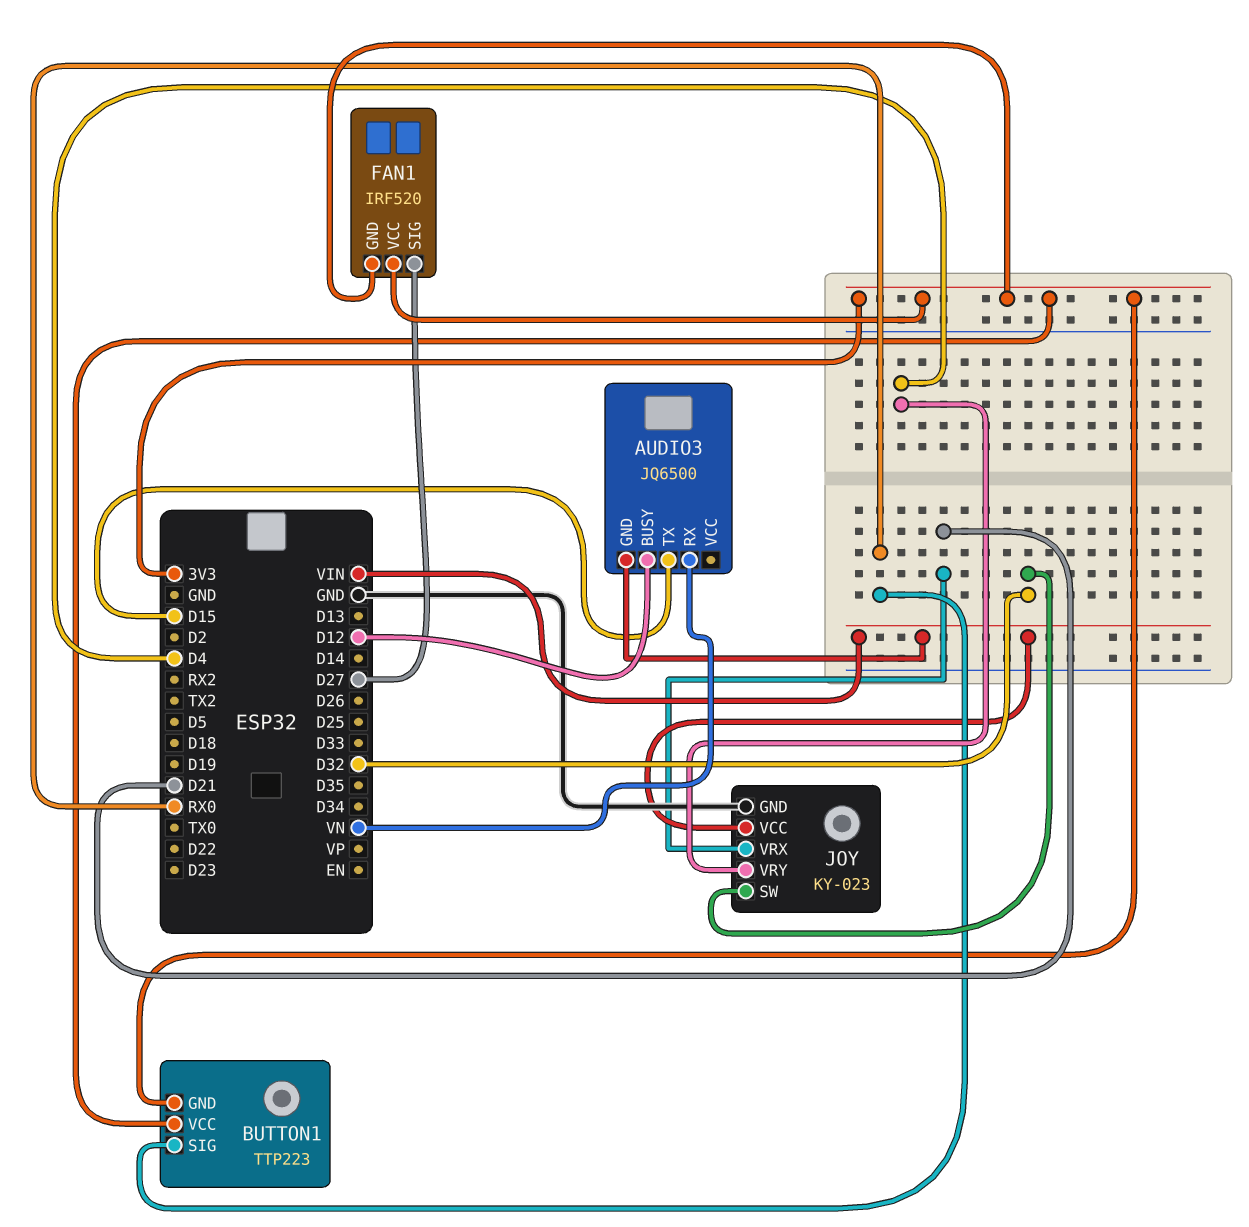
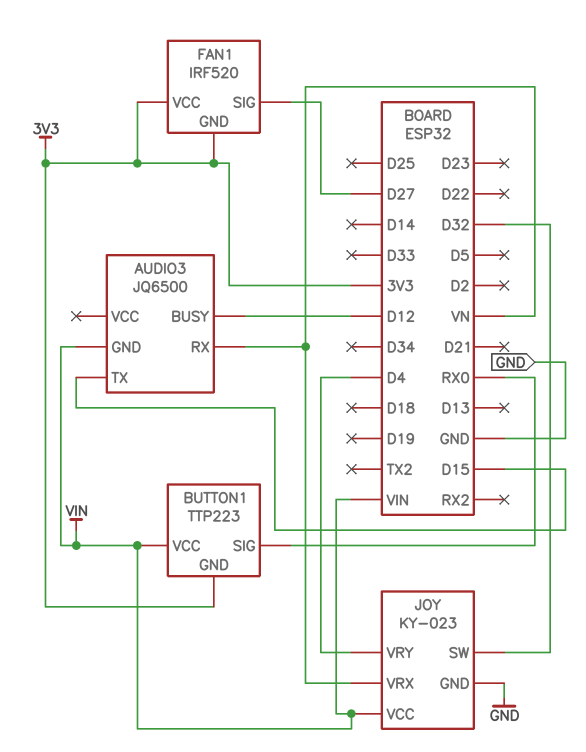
BUTTON1 pin VCC: 3V3 -> VIN
JOY pin VRX: D21 -> VN

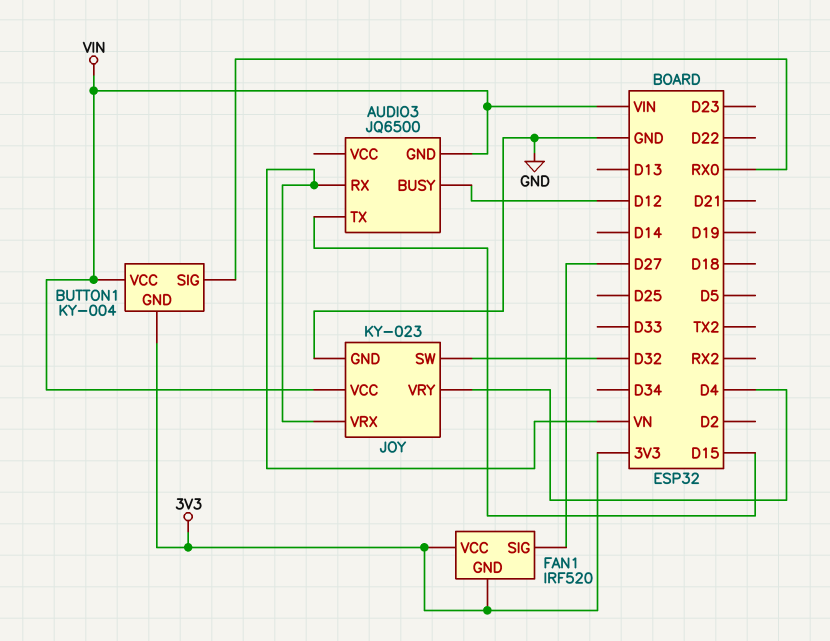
BUTTON1: TTP223 -> KY-004

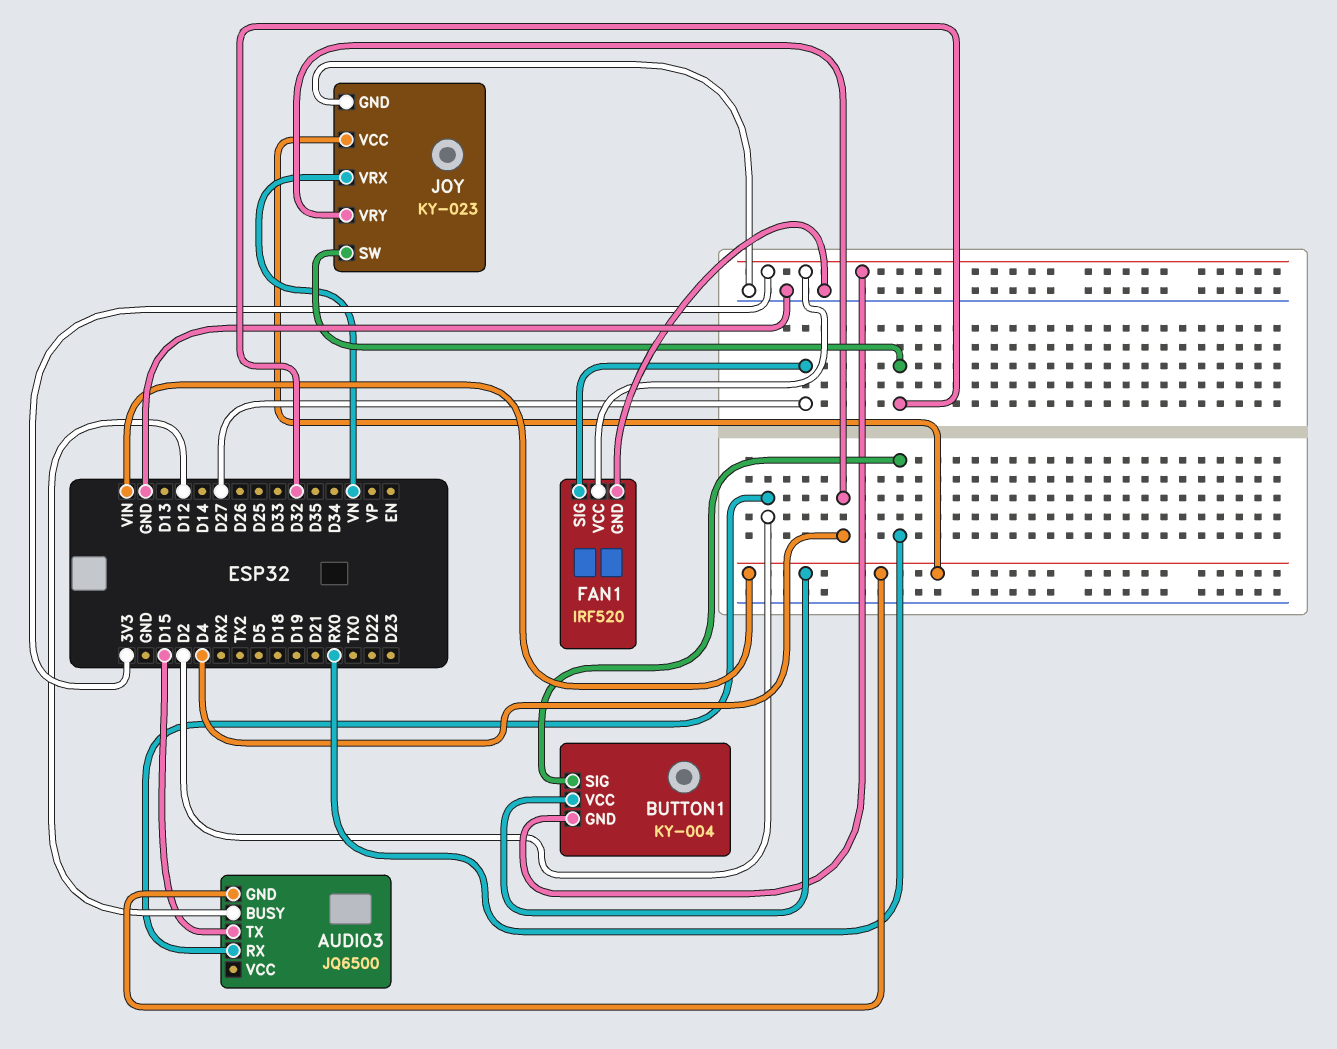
AUDIO3 pin RX: VN -> D2
FAN1 pin GND: 3V3 -> GND

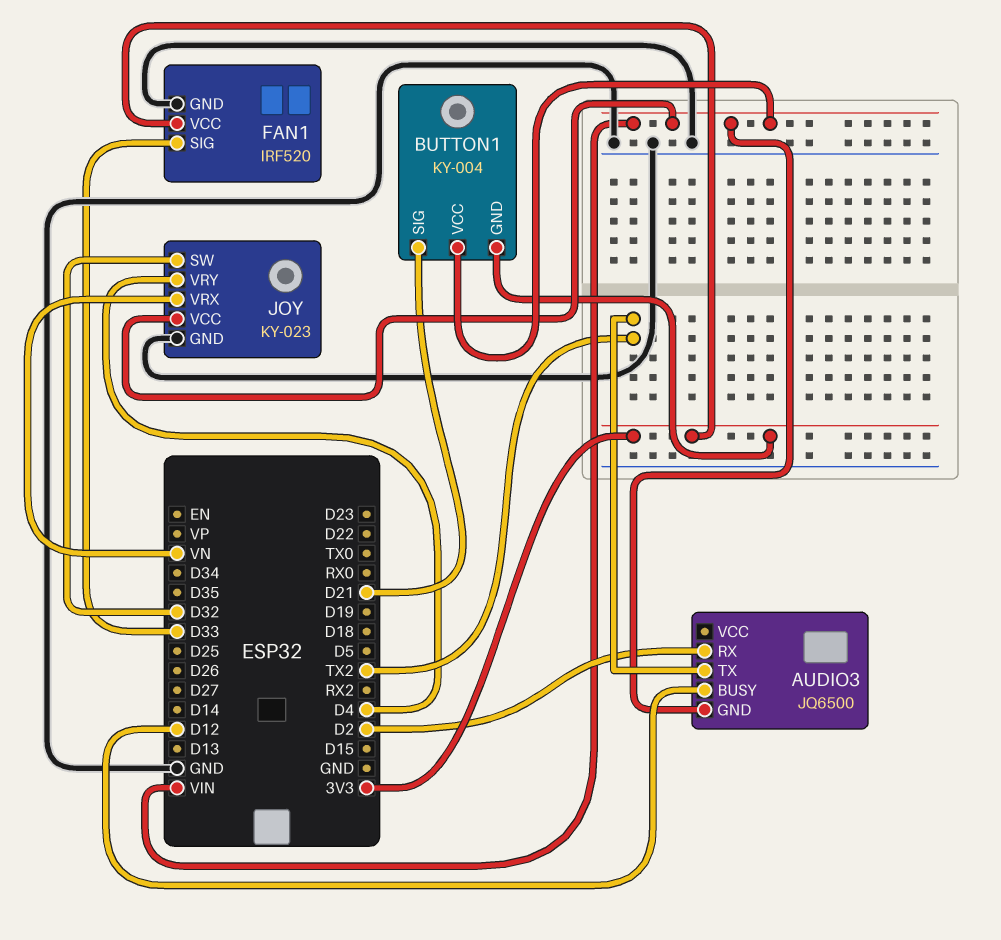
AUDIO3 pin TX: D15 -> TX2
BUTTON1 pin SIG: RX0 -> D21
FAN1 pin SIG: D27 -> D33

